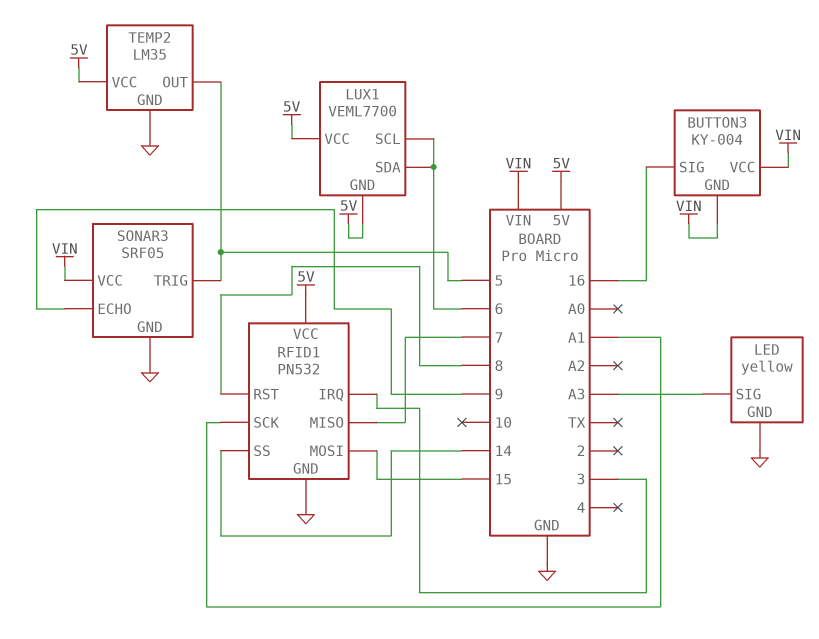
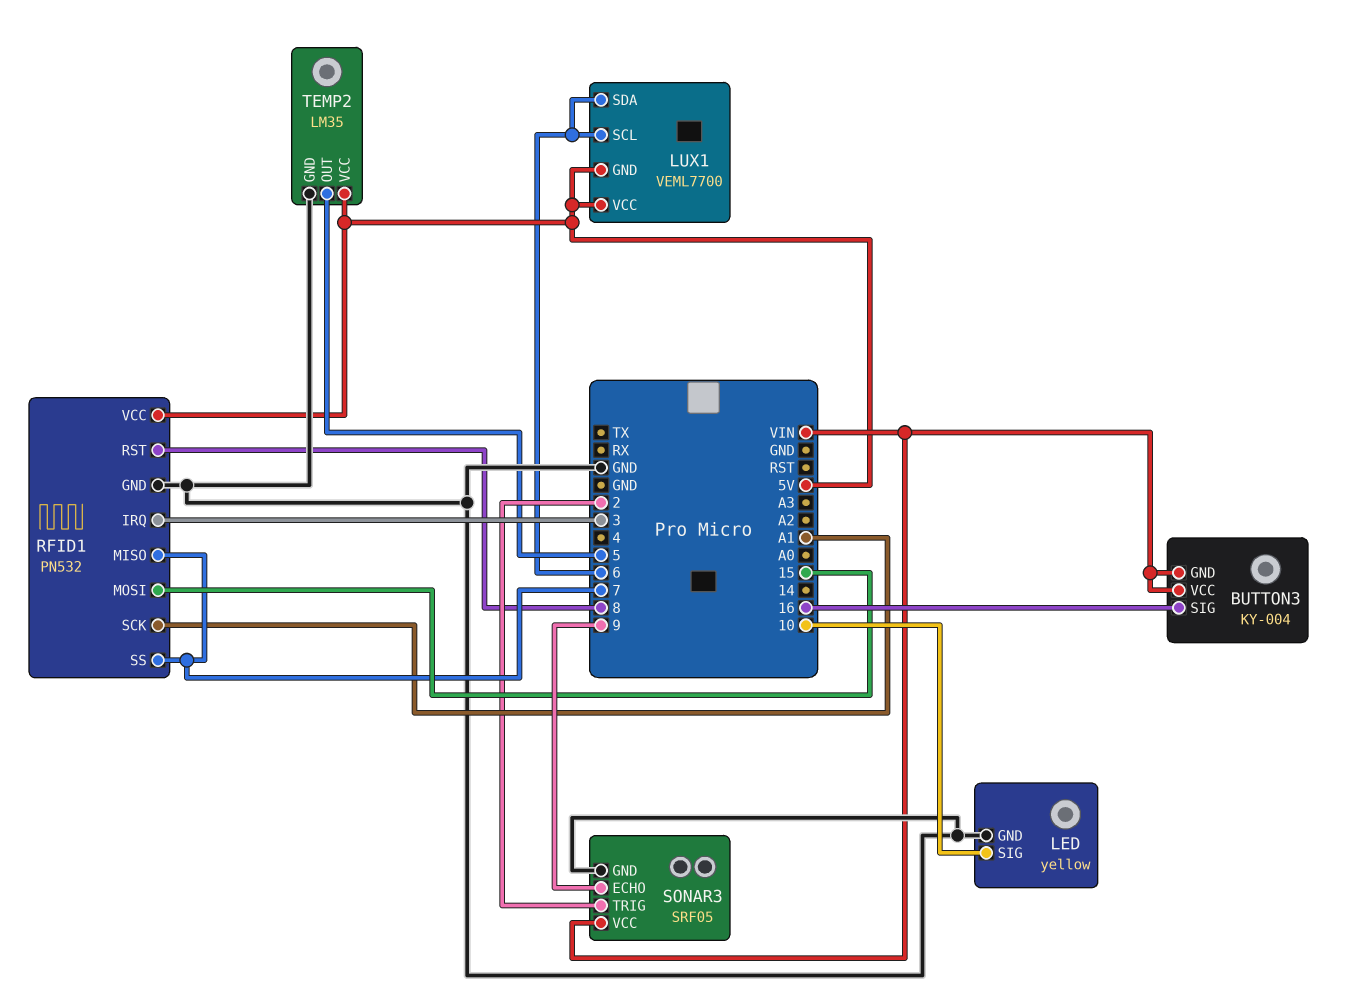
LED pin SIG: A3 -> 10
RFID1 pin SS: 14 -> 7
SONAR3 pin TRIG: 5 -> 2

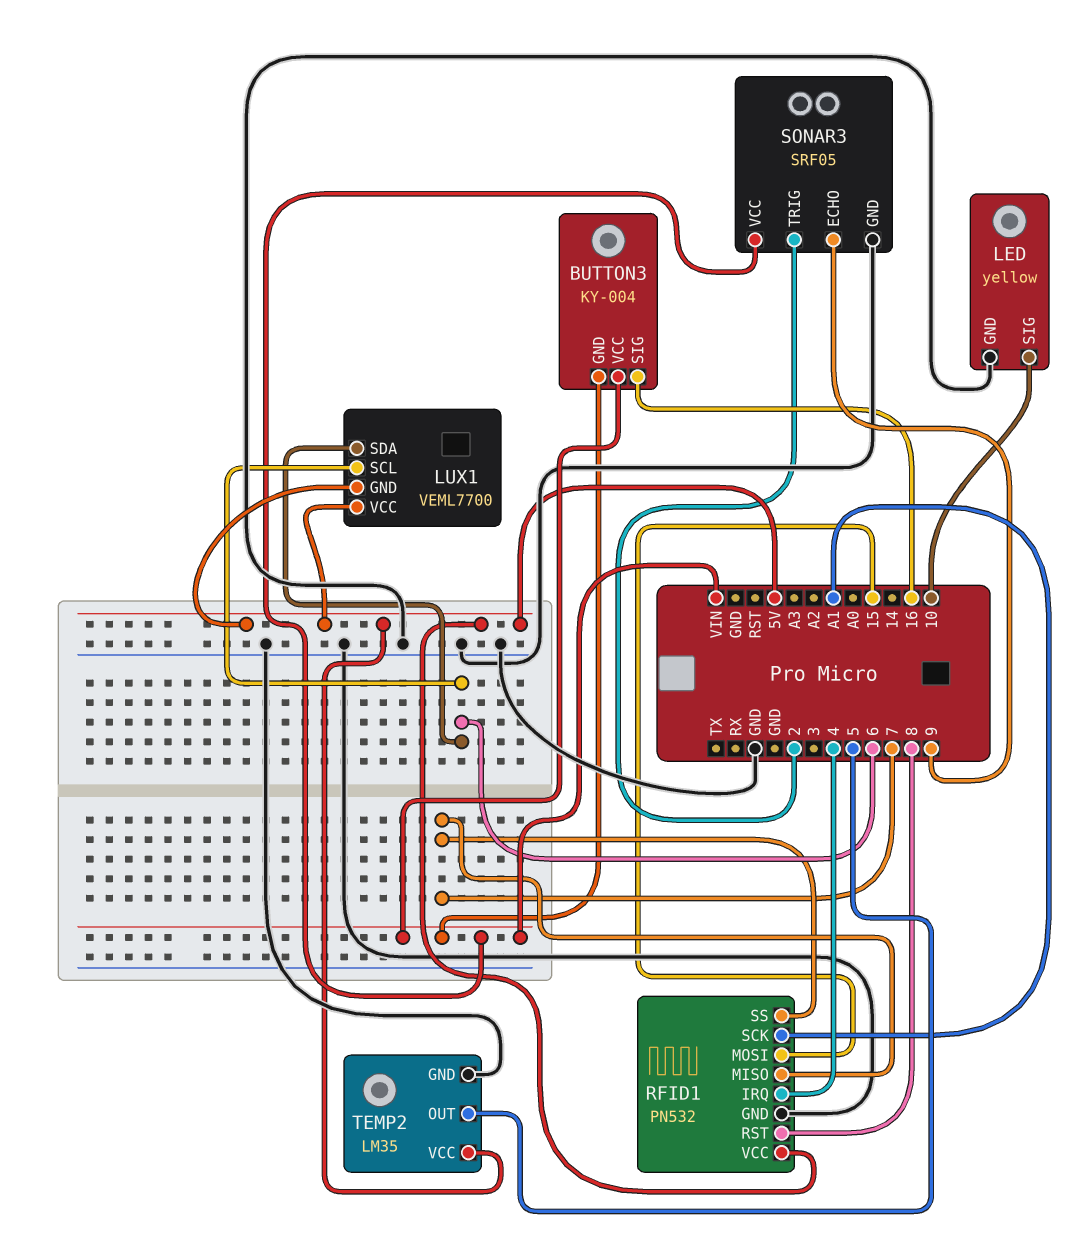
RFID1 pin IRQ: 3 -> 4

